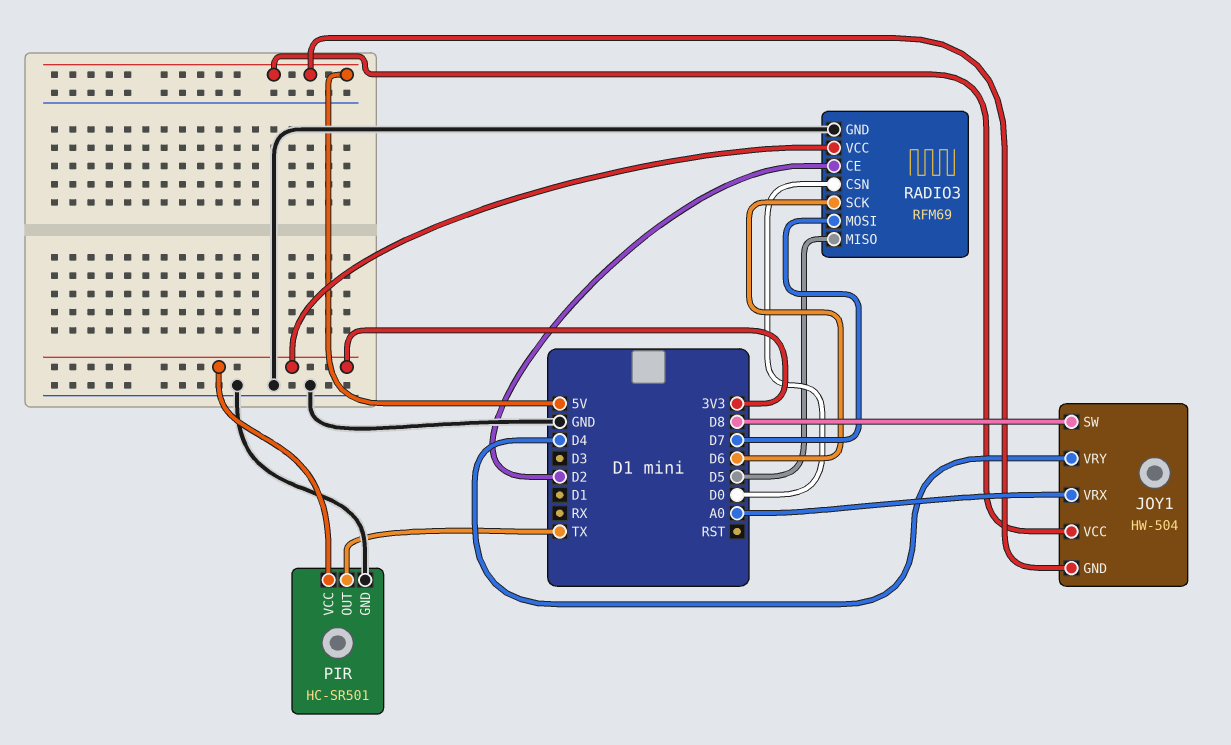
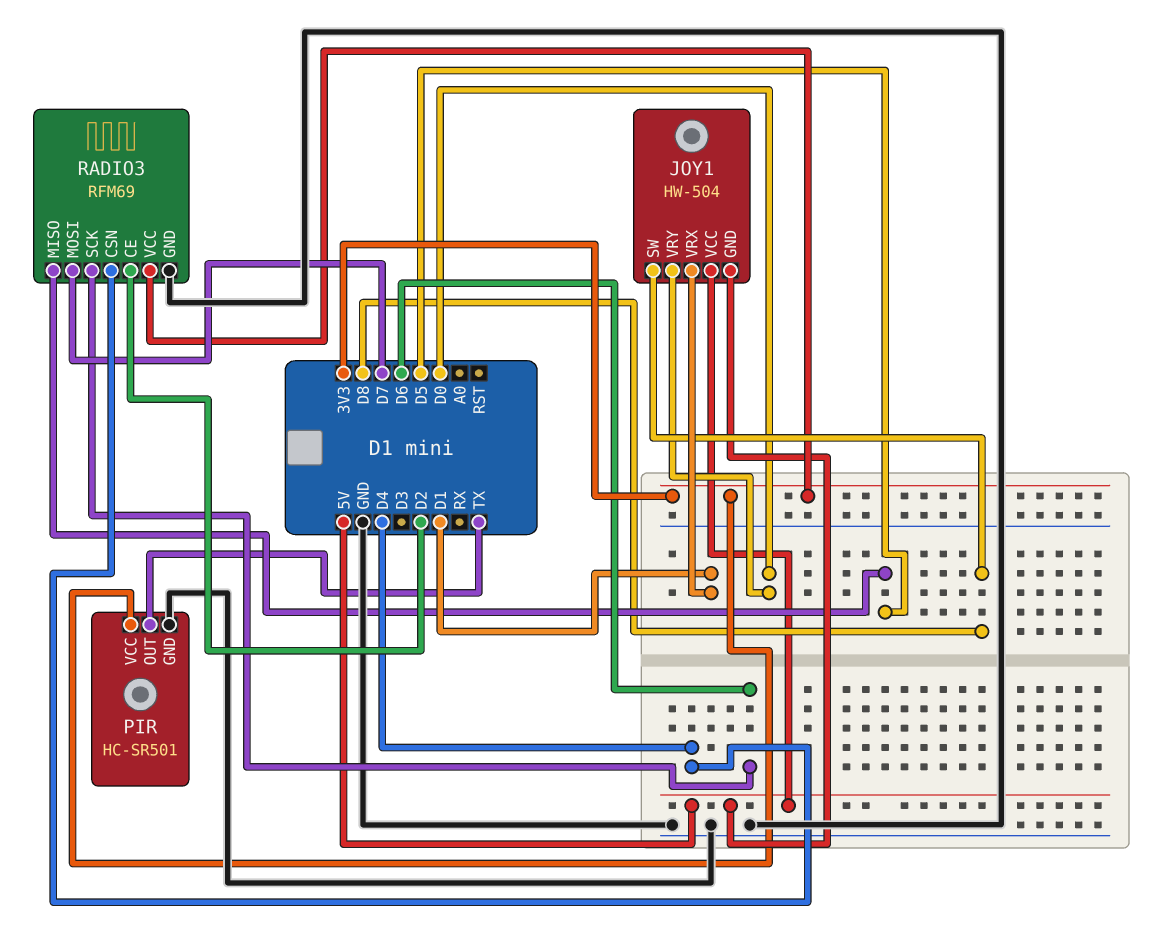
JOY1 pin VRX: A0 -> D1
JOY1 pin VRY: D4 -> D0
RADIO3 pin CSN: D0 -> D4

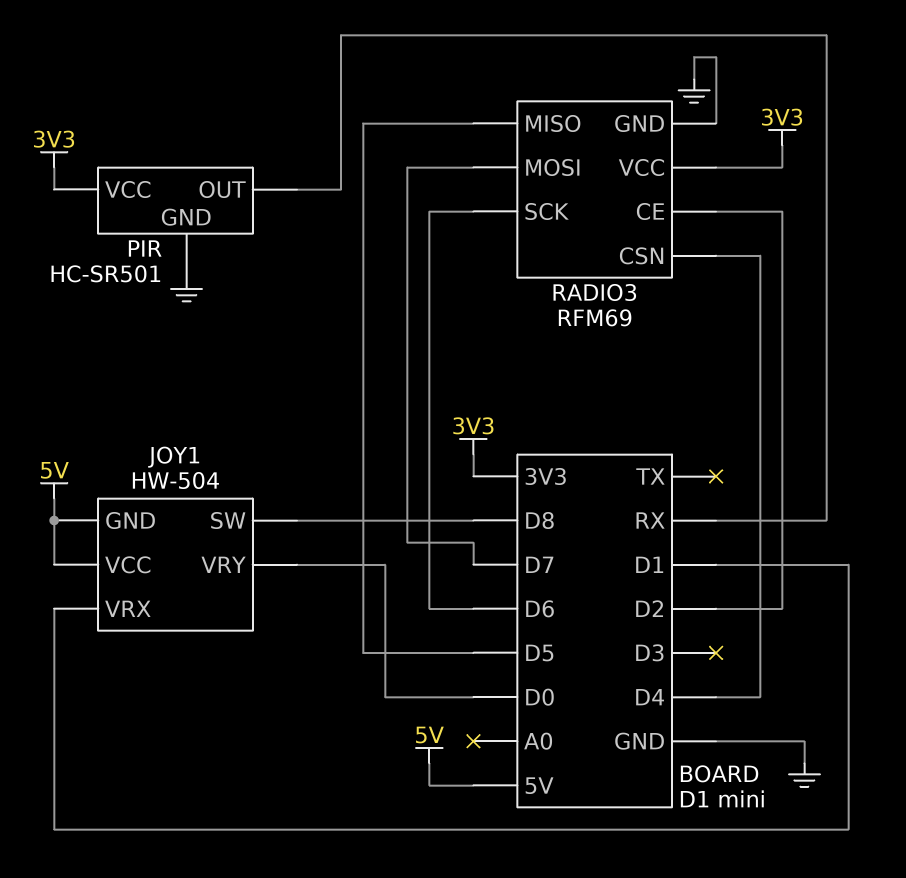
PIR pin OUT: TX -> RX

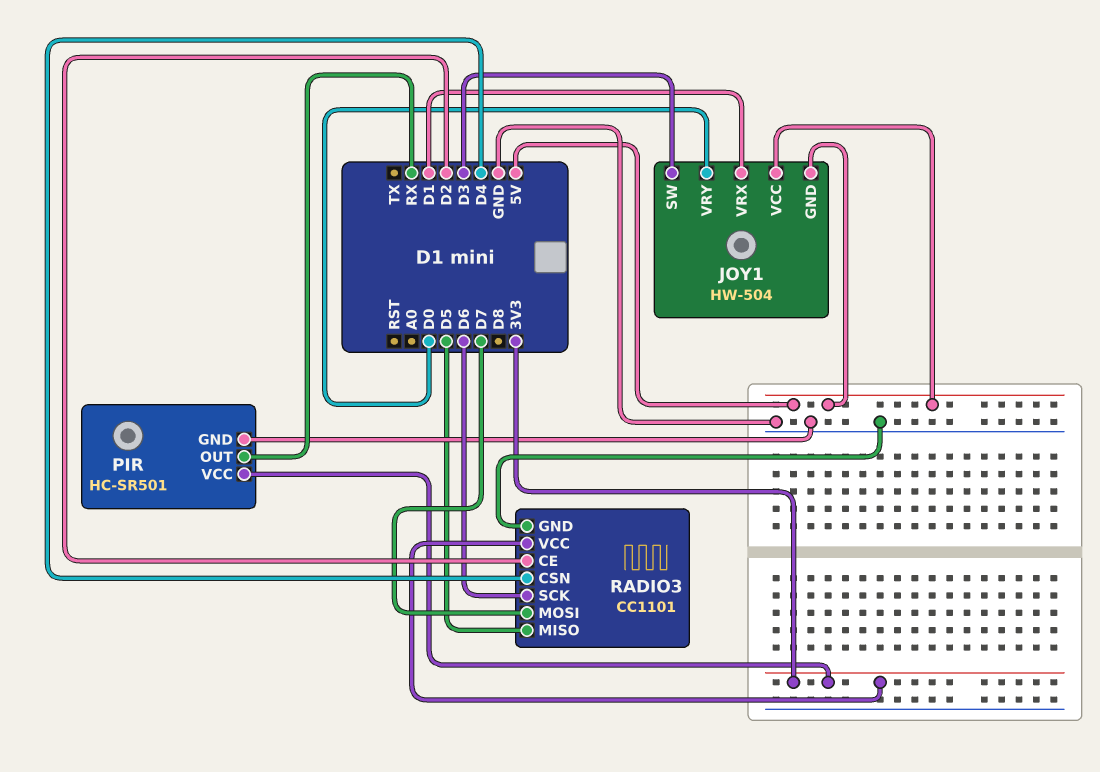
JOY1 pin SW: D8 -> D3
RADIO3: RFM69 -> CC1101

